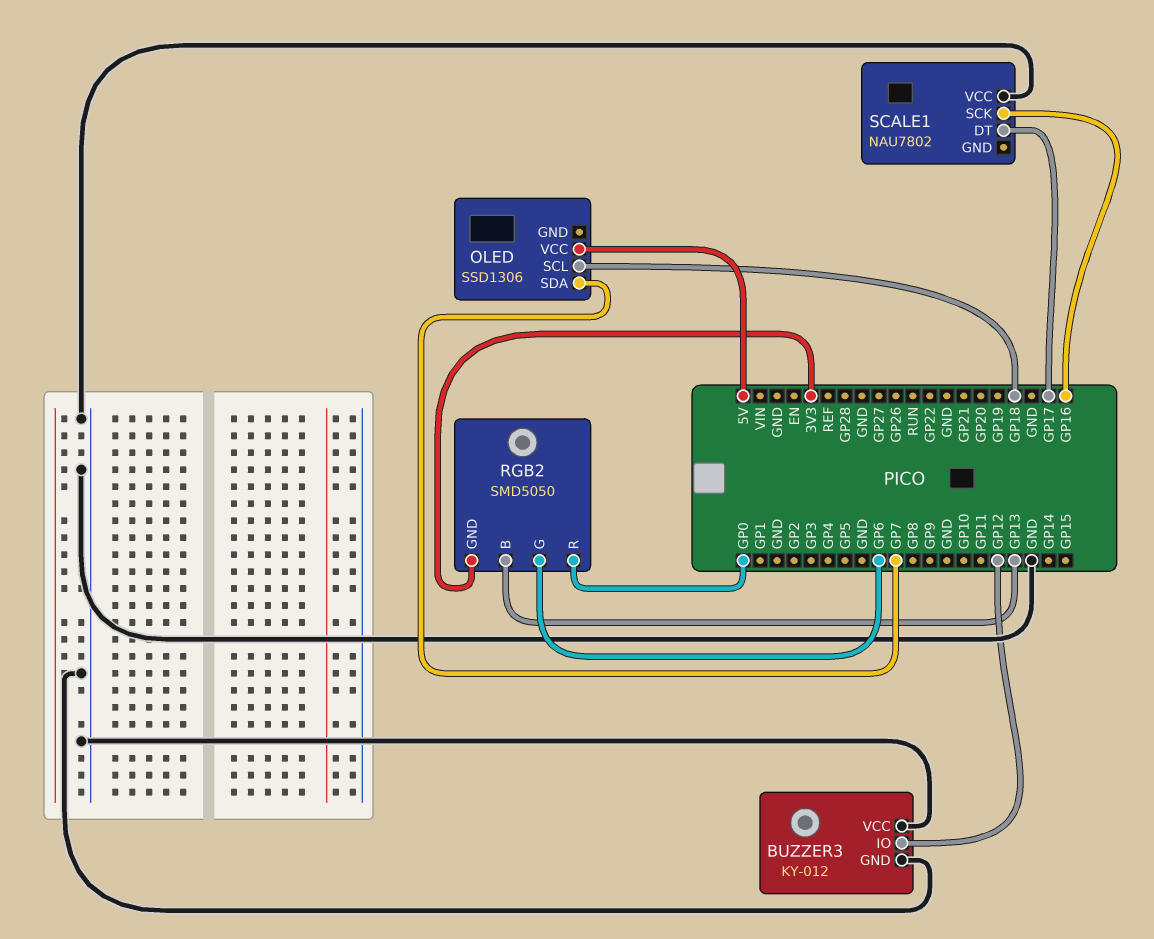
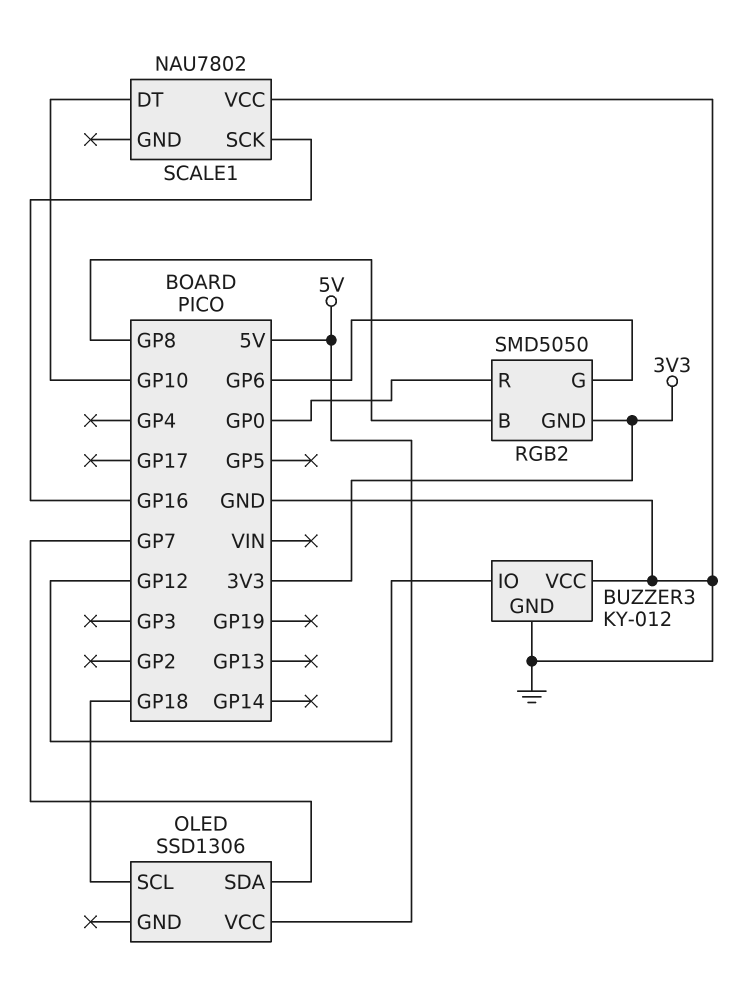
RGB2 pin B: GP13 -> GP8
SCALE1 pin DT: GP17 -> GP10

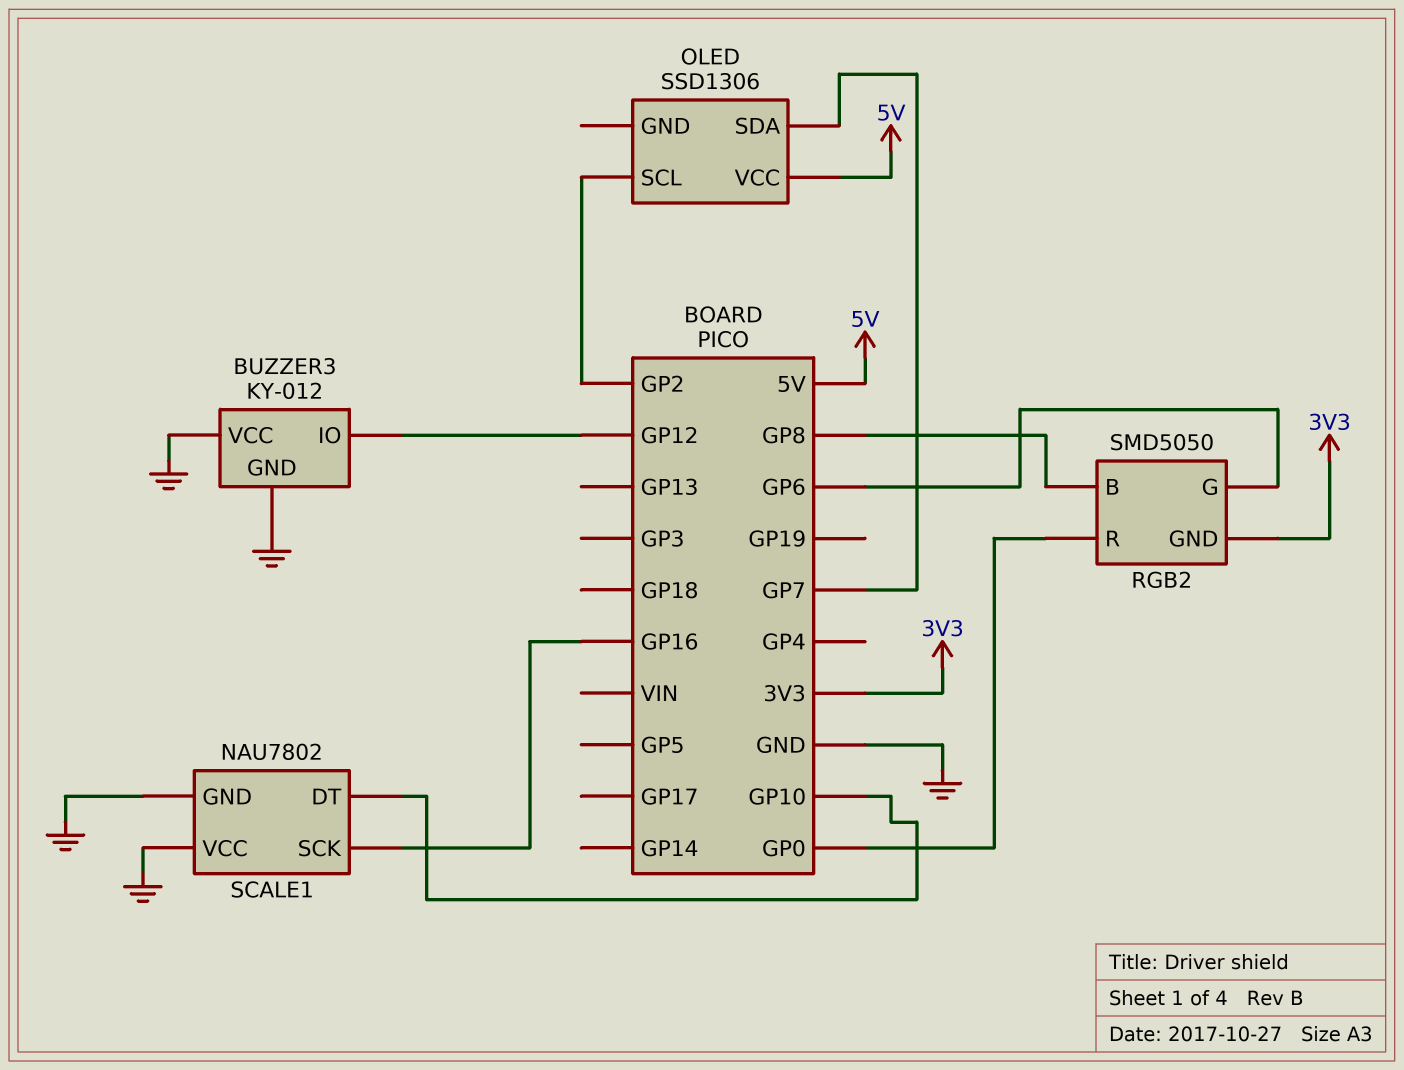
OLED pin SCL: GP18 -> GP2
SCALE1 pin GND: none -> GND

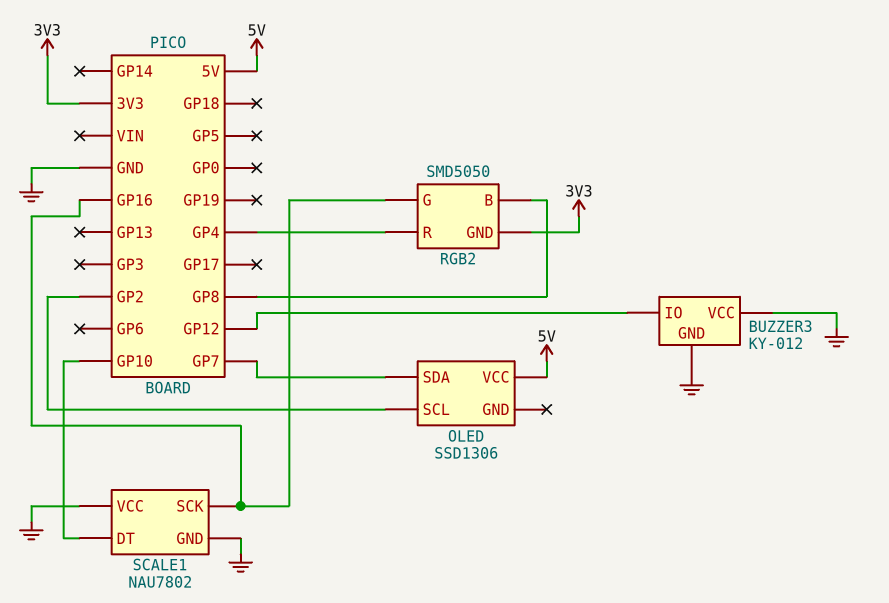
RGB2 pin G: GP6 -> GP16
RGB2 pin R: GP0 -> GP4

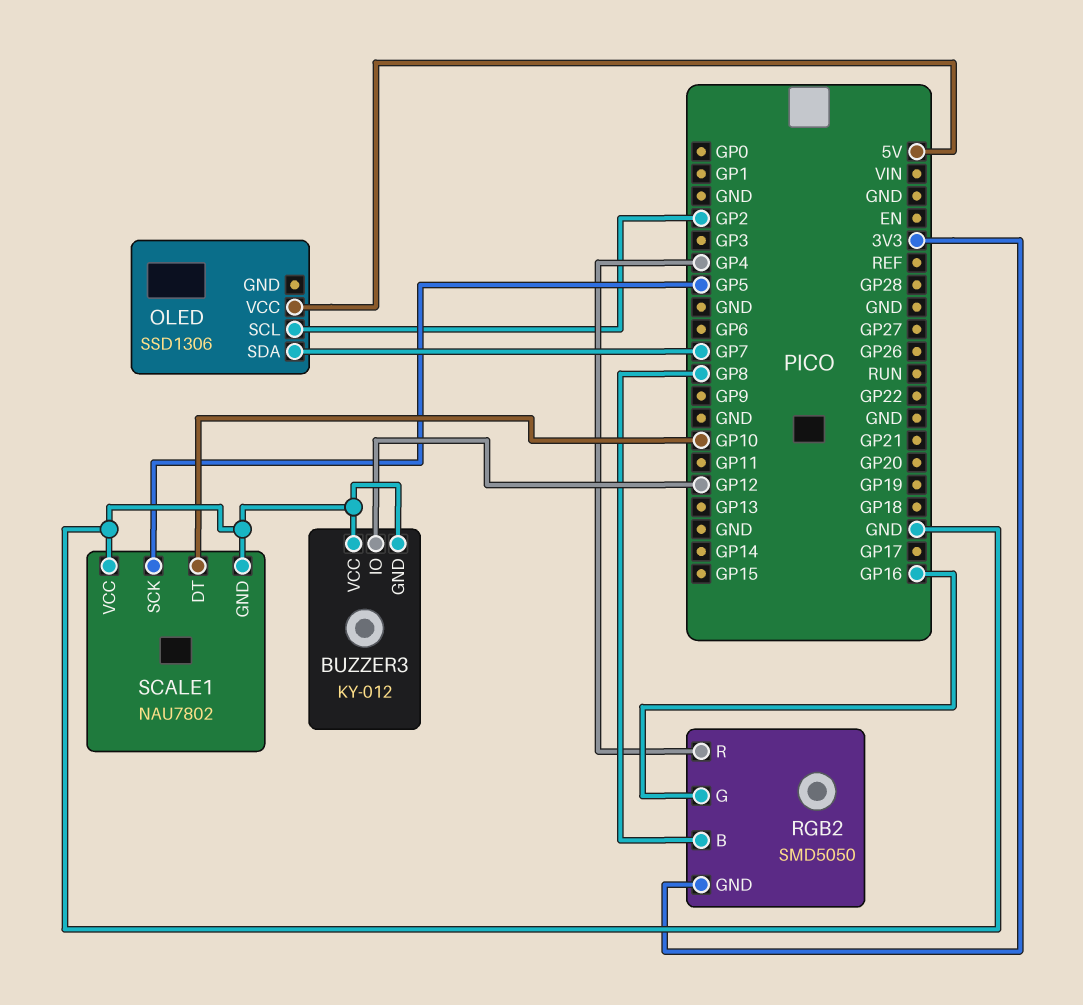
SCALE1 pin SCK: GP16 -> GP5

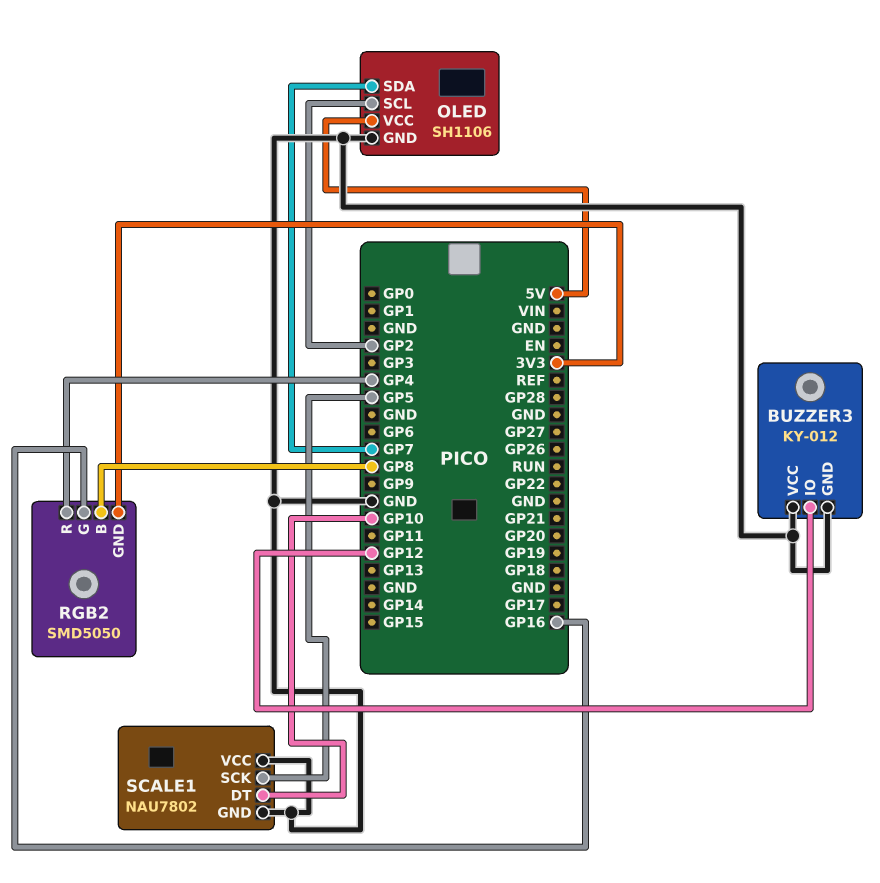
OLED: SSD1306 -> SH1106
OLED pin GND: none -> GND

